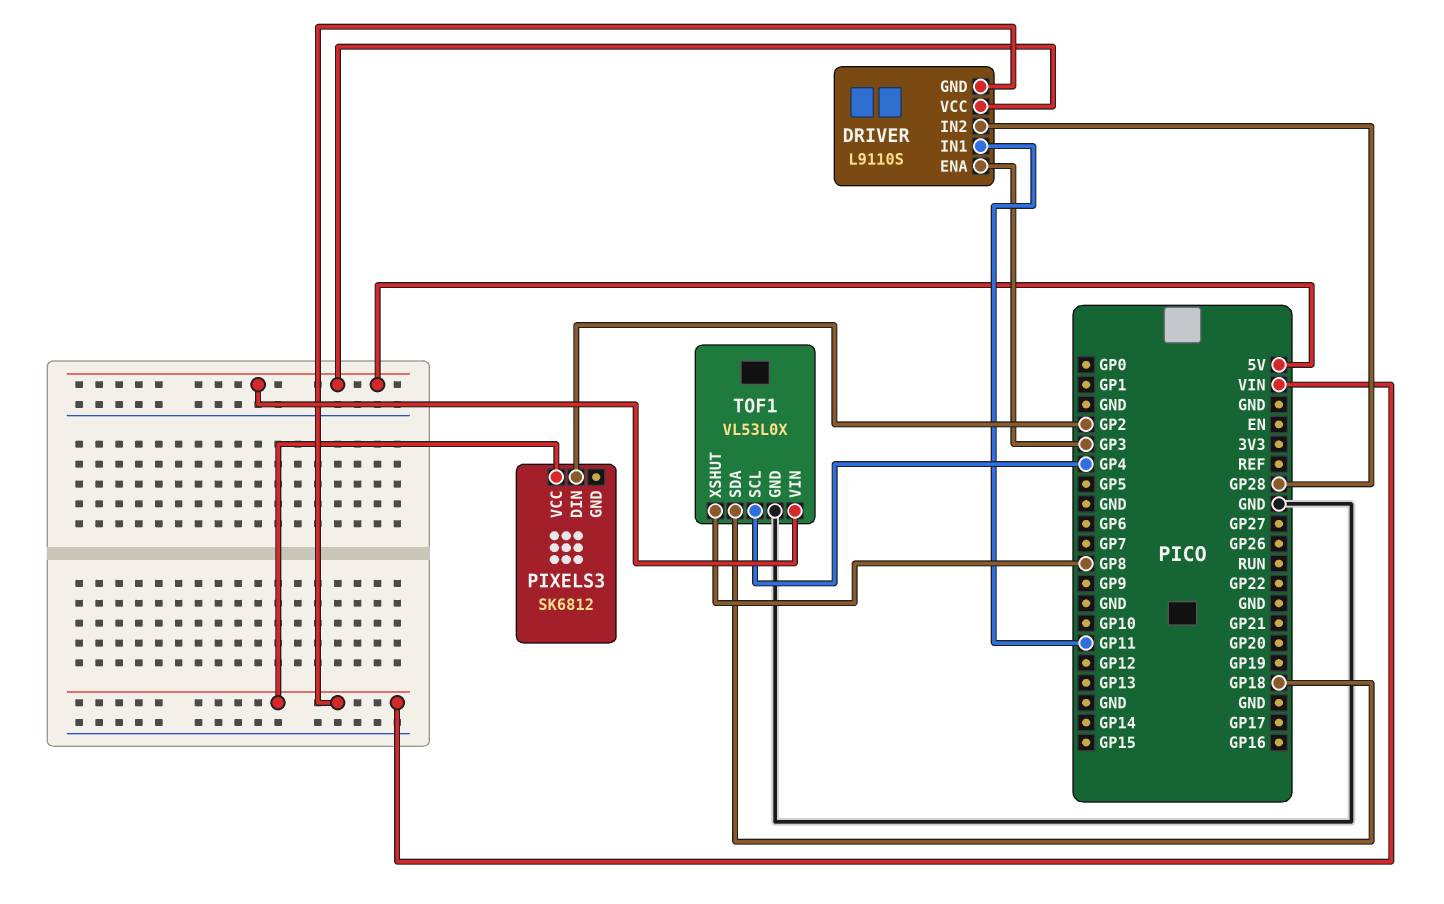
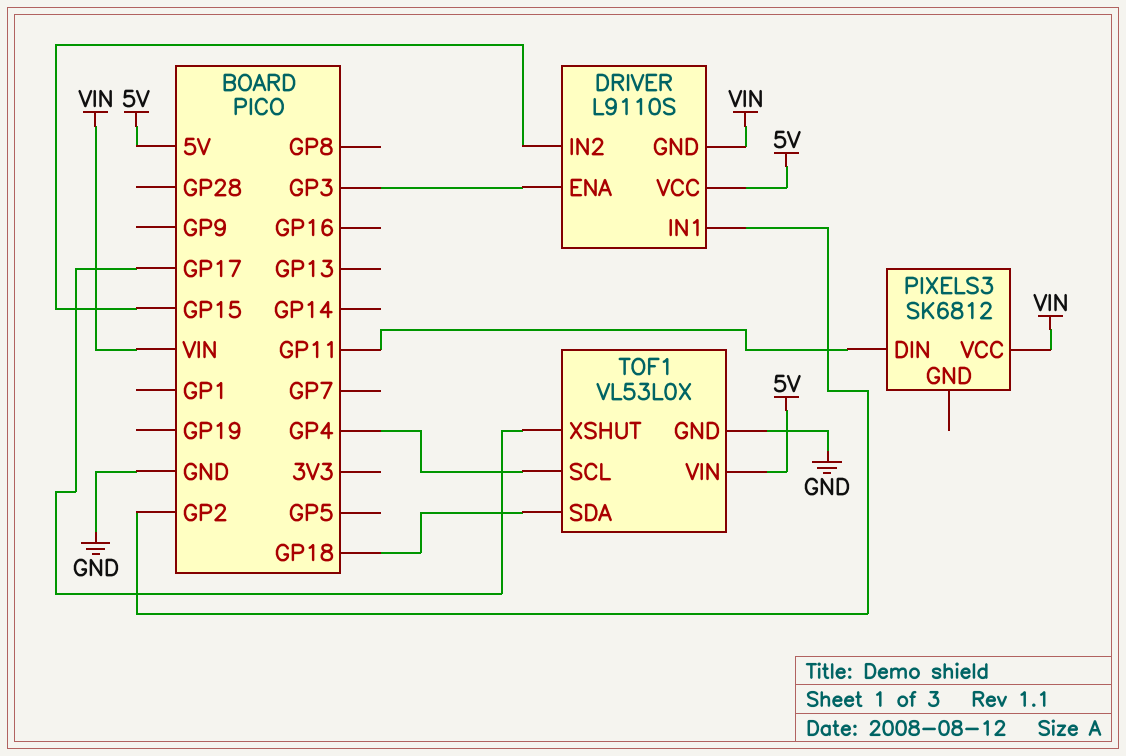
DRIVER pin IN1: GP11 -> GP2
DRIVER pin IN2: GP28 -> GP15
PIXELS3 pin DIN: GP2 -> GP11
TOF1 pin XSHUT: GP8 -> GP17

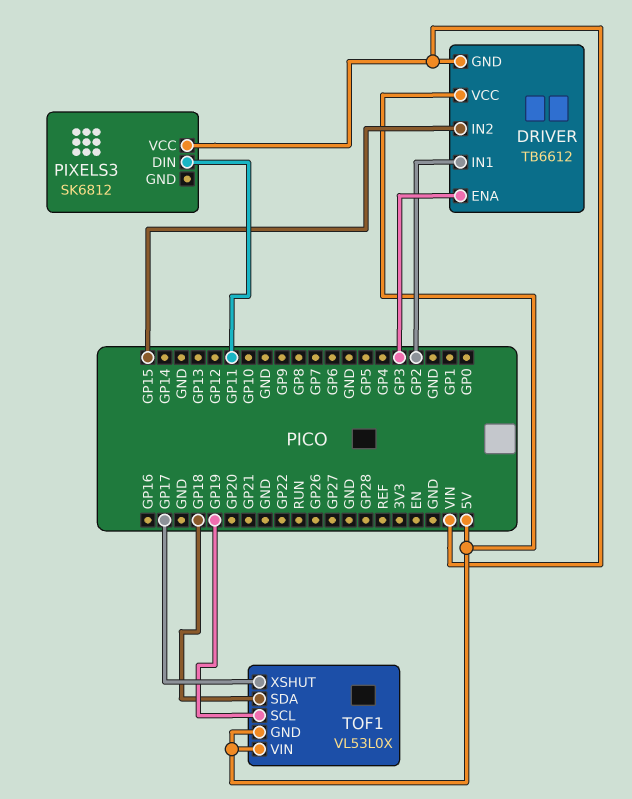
DRIVER: L9110S -> TB6612
TOF1 pin GND: GND -> 5V
TOF1 pin SCL: GP4 -> GP19

